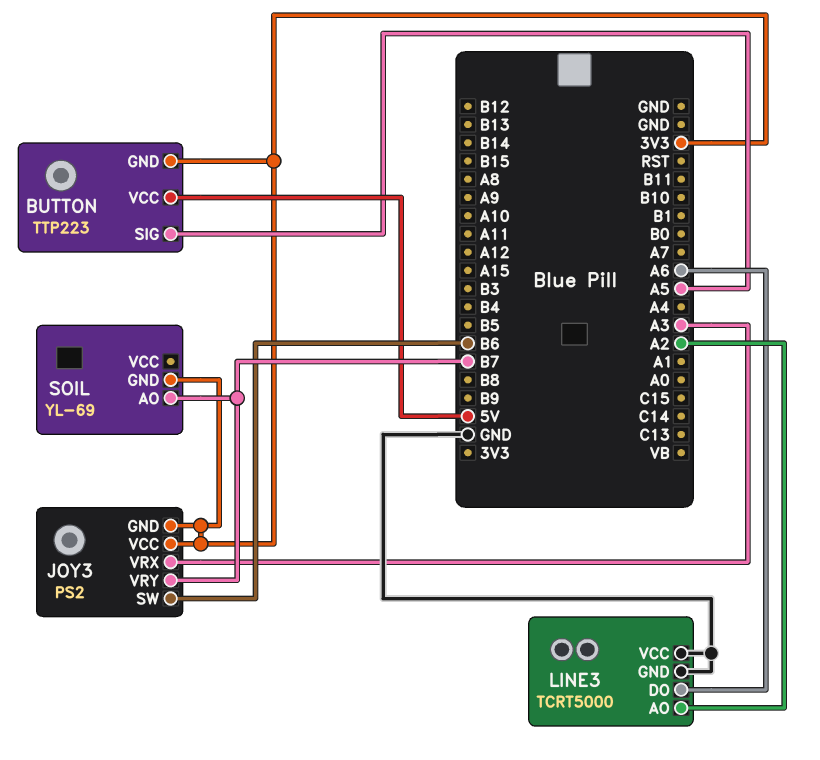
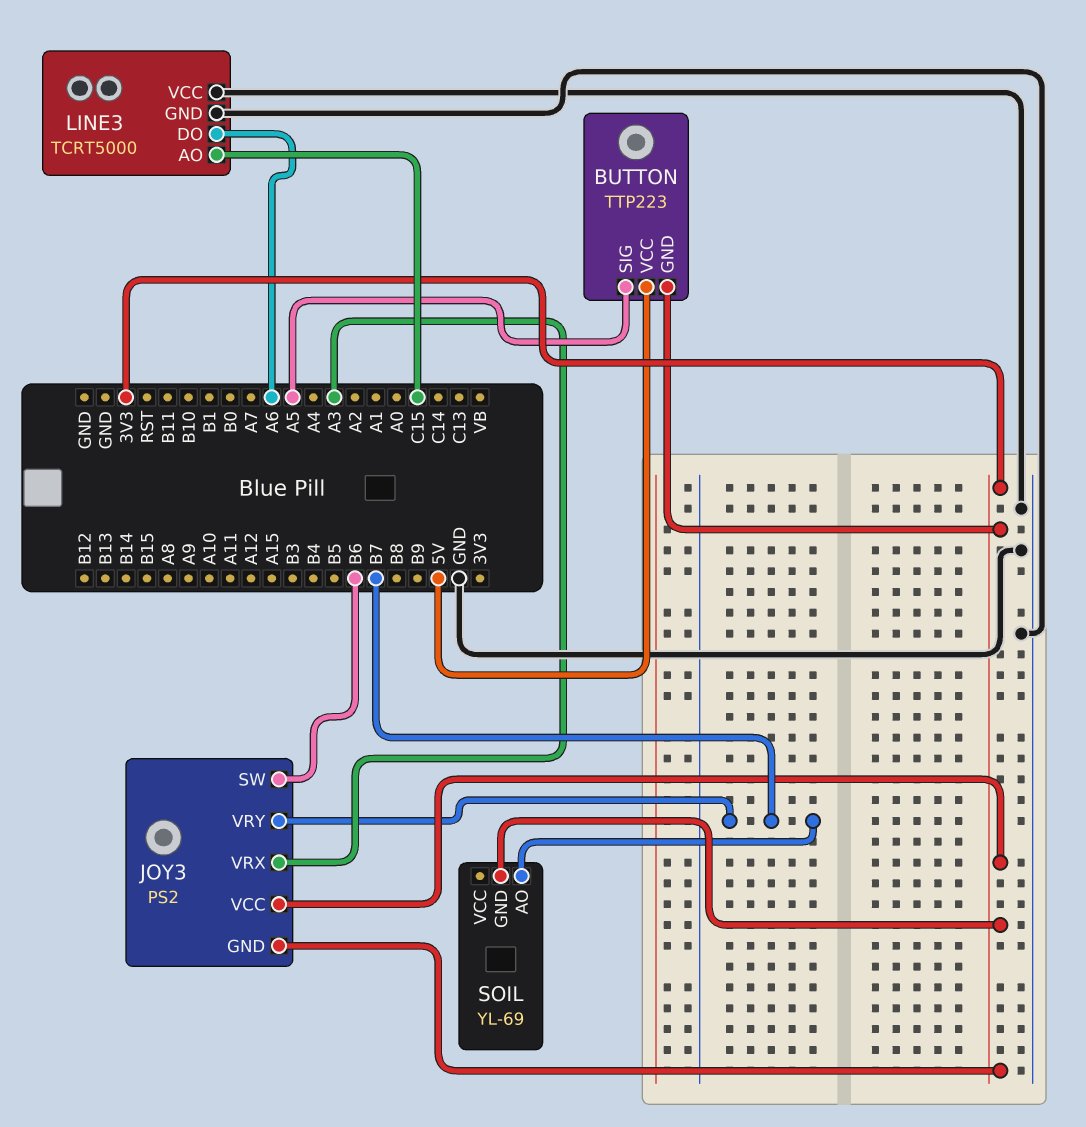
LINE3 pin AO: A2 -> C15

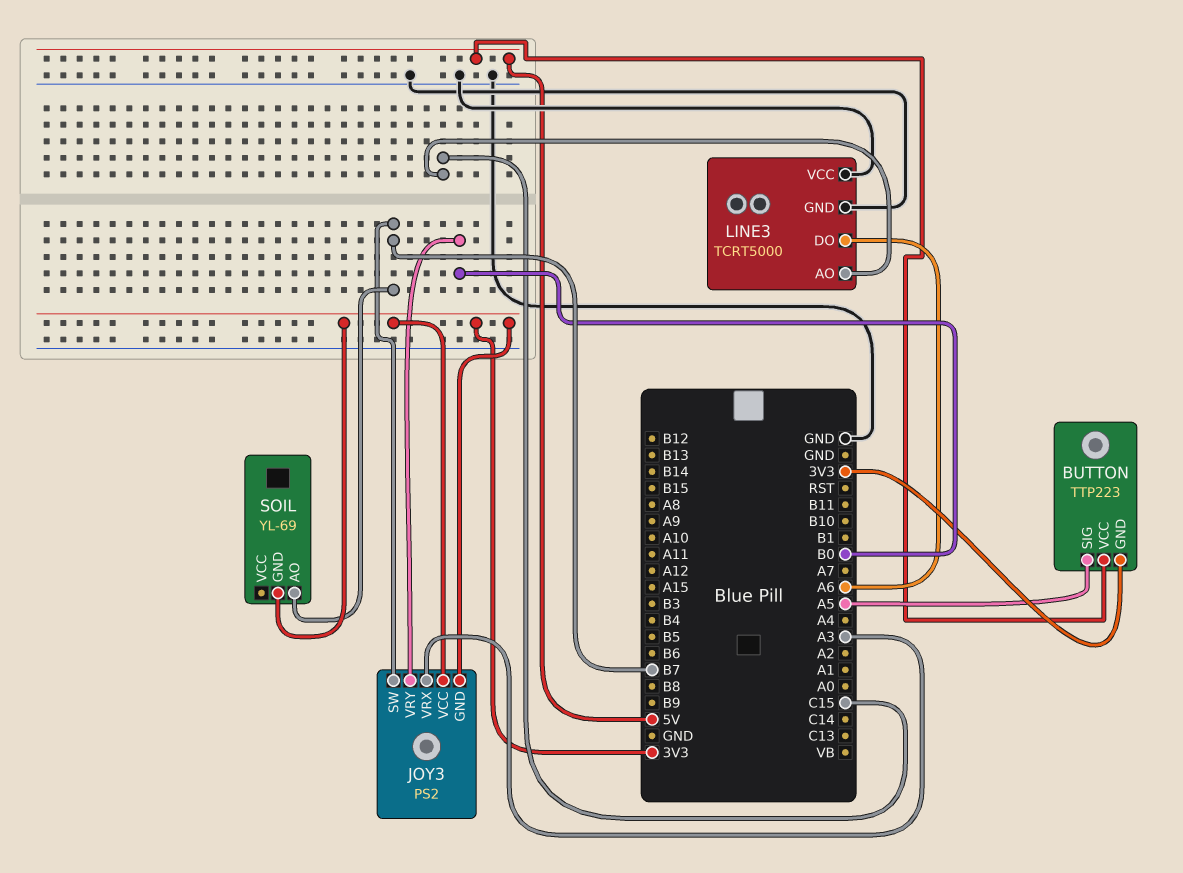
JOY3 pin SW: B6 -> B7
JOY3 pin VRY: B7 -> B0

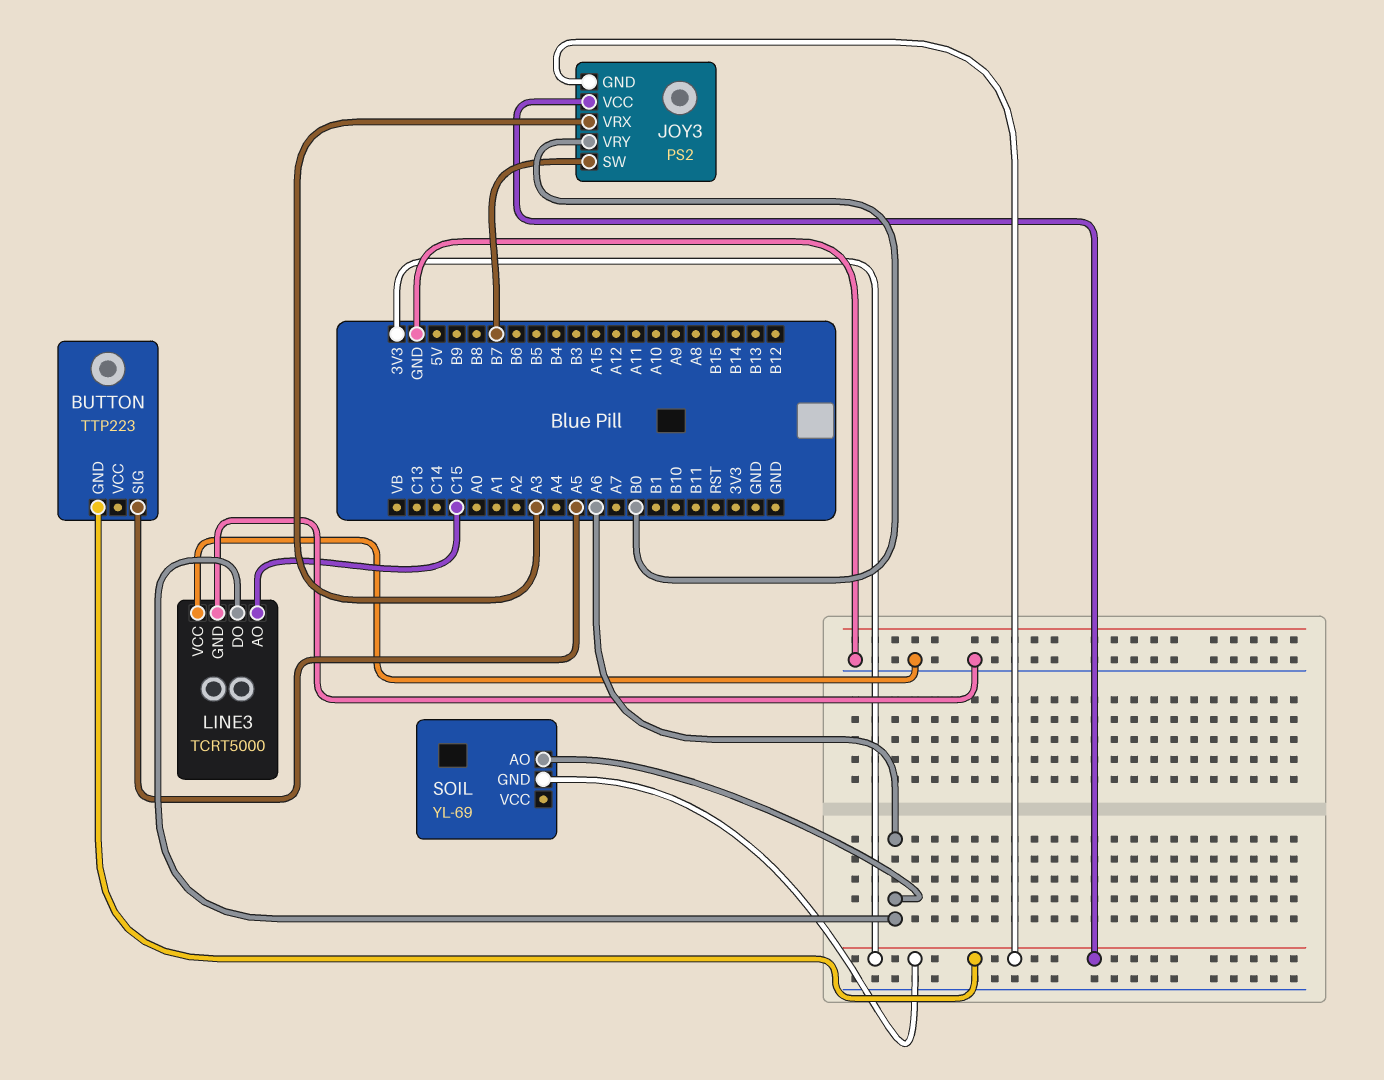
BUTTON pin VCC: 5V -> none
SOIL pin AO: B7 -> A6

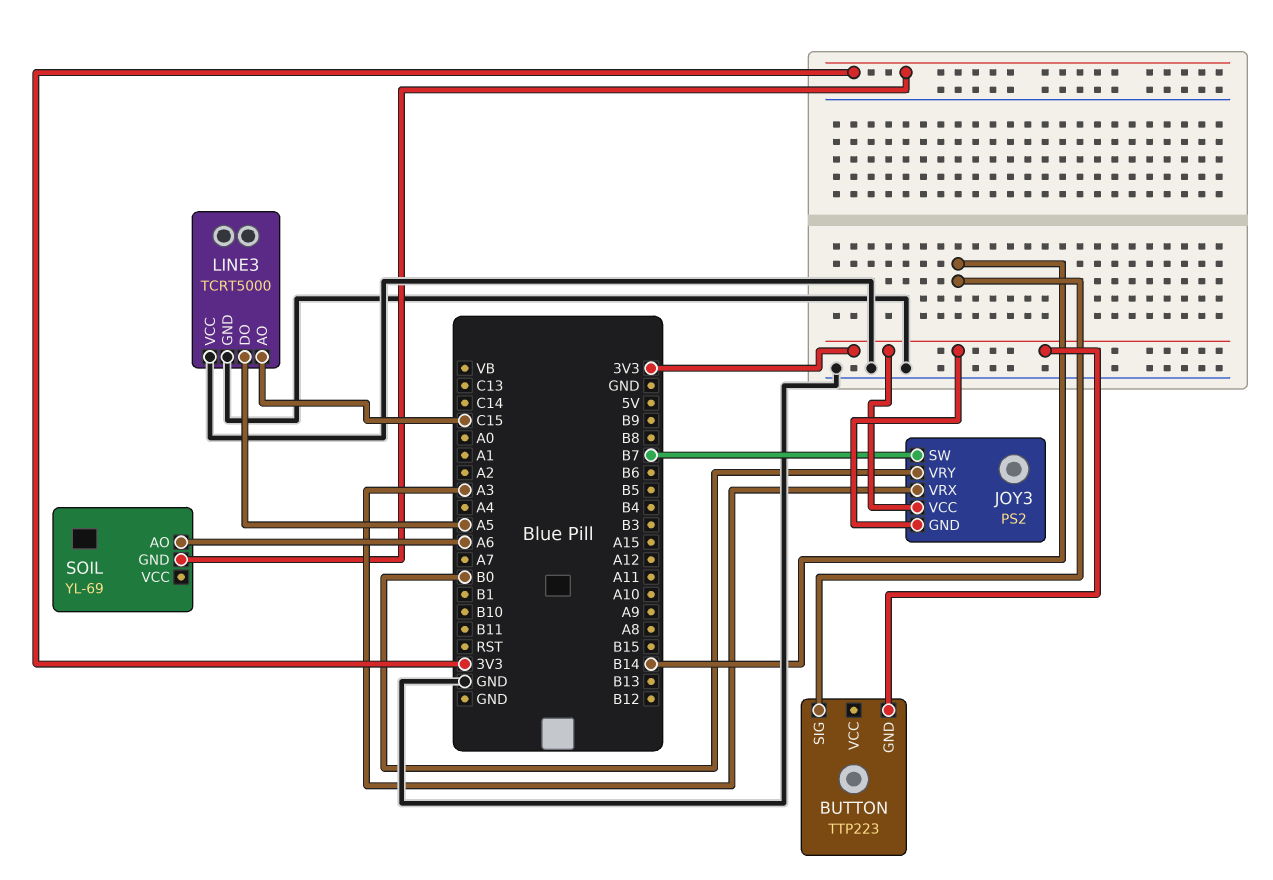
BUTTON pin SIG: A5 -> B14
LINE3 pin DO: A6 -> A5

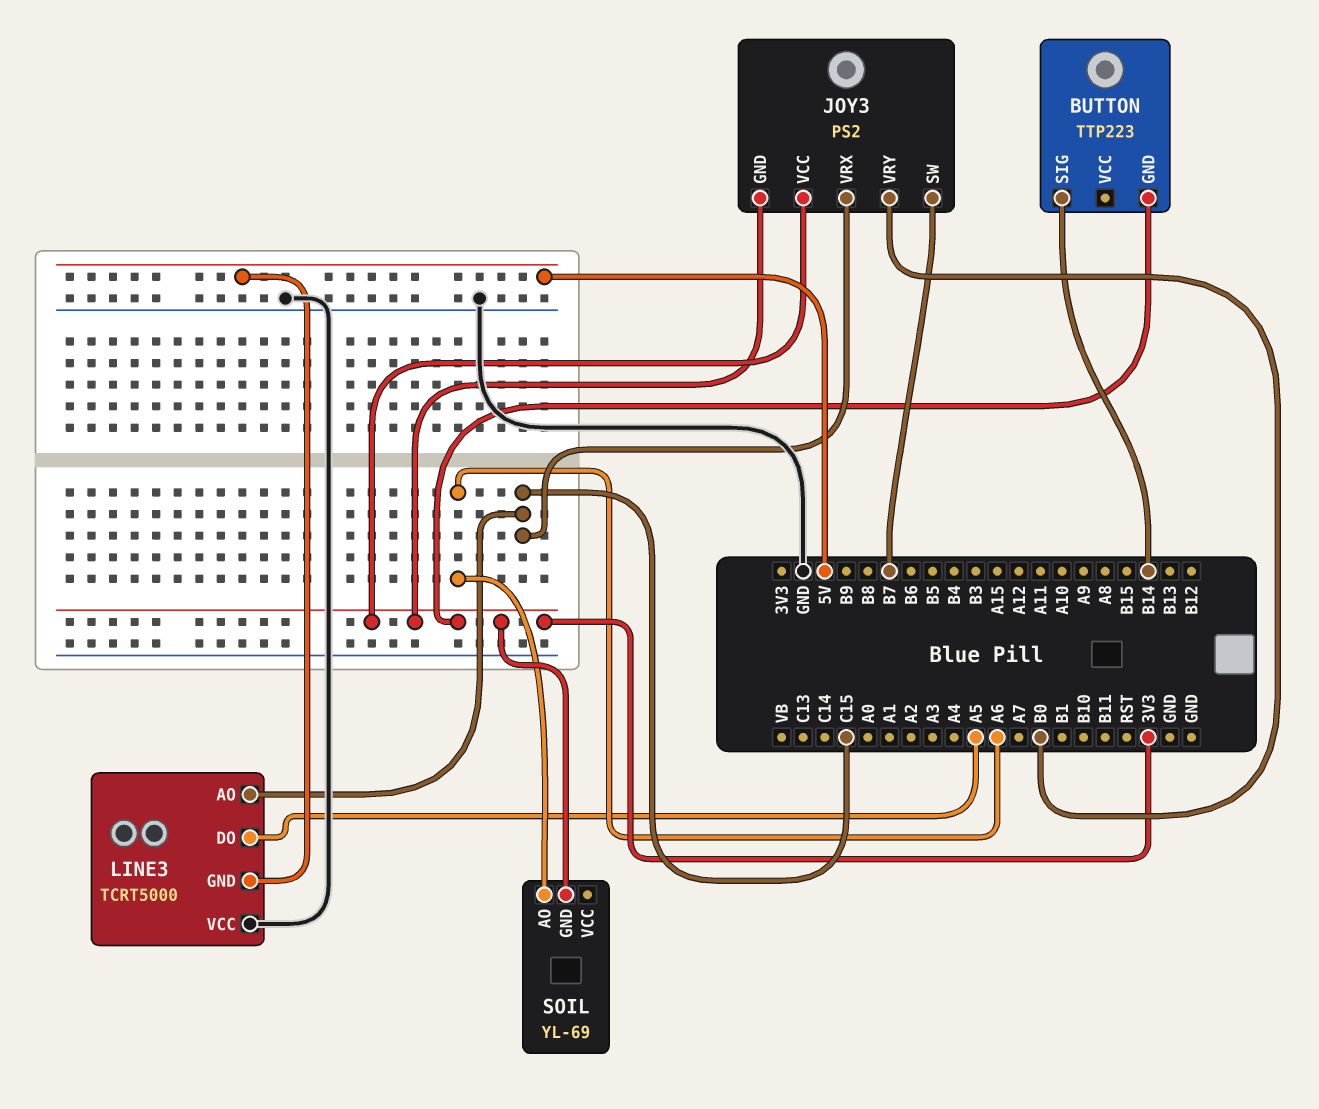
JOY3 pin VRX: A3 -> C15
LINE3 pin GND: GND -> 5V

